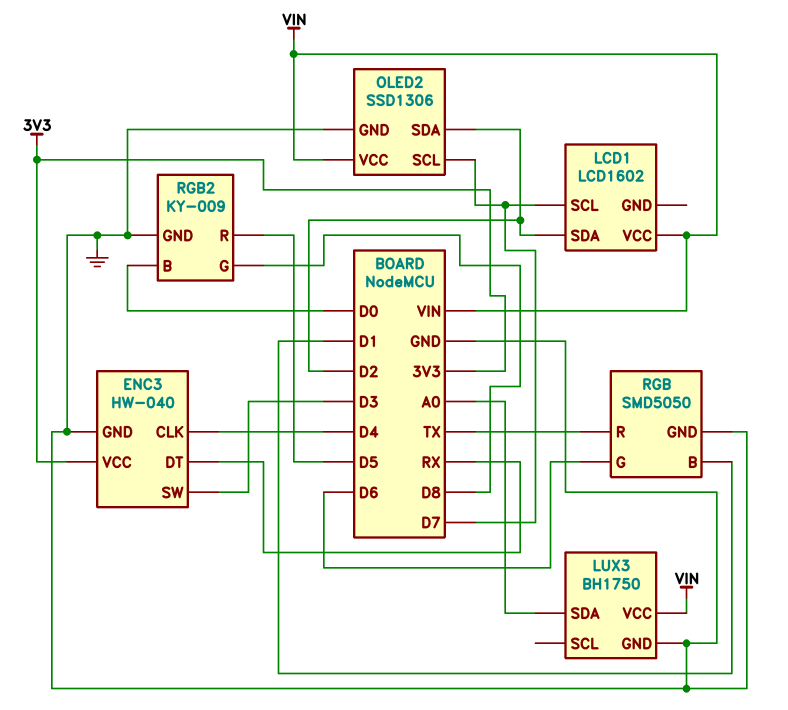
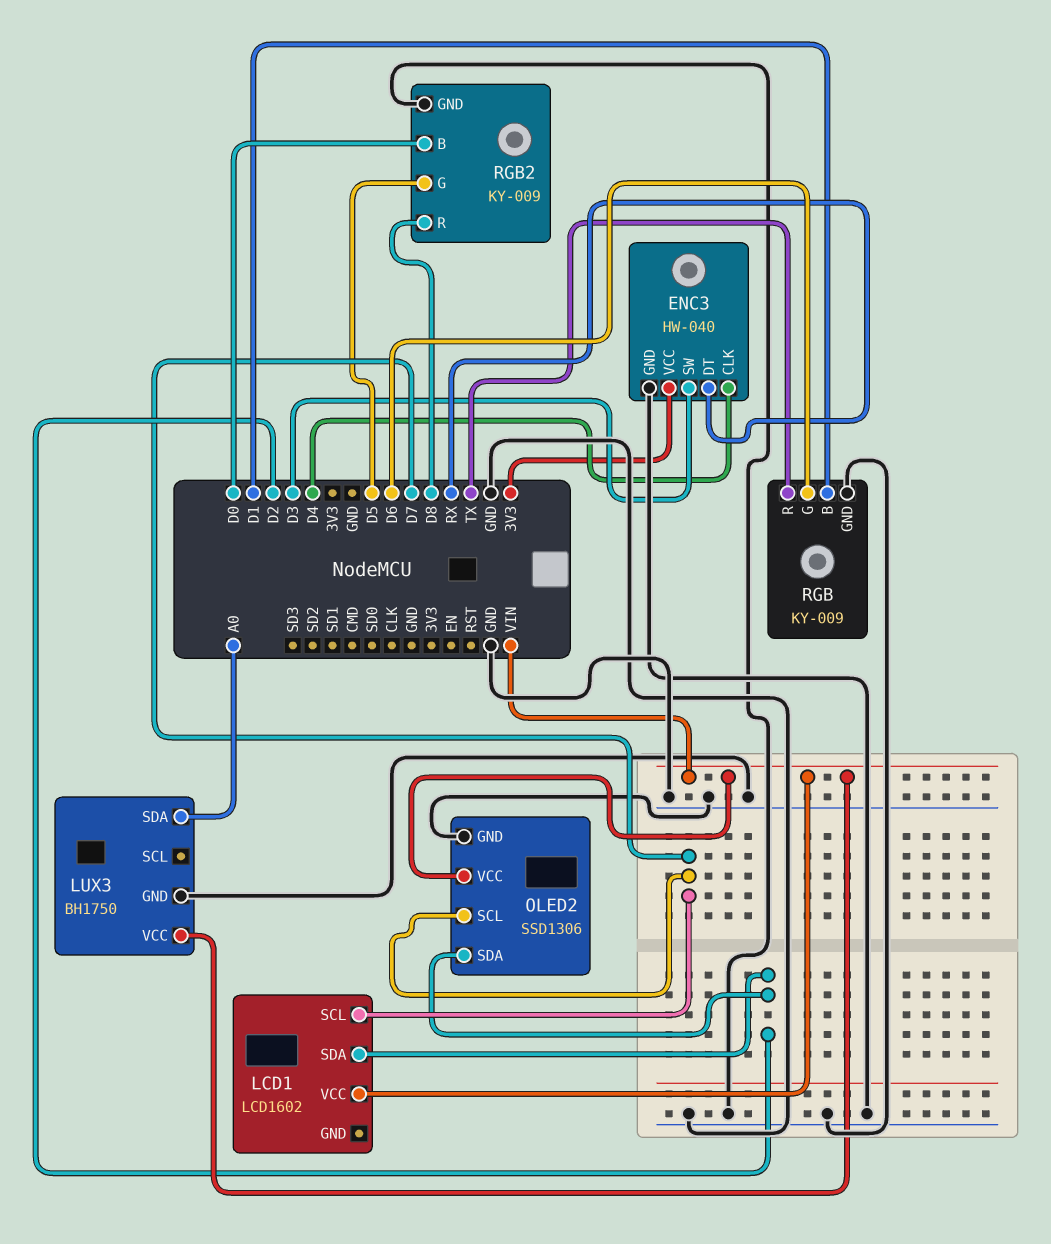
RGB: SMD5050 -> KY-009
RGB2 pin G: D8 -> D5
RGB2 pin R: D5 -> D8

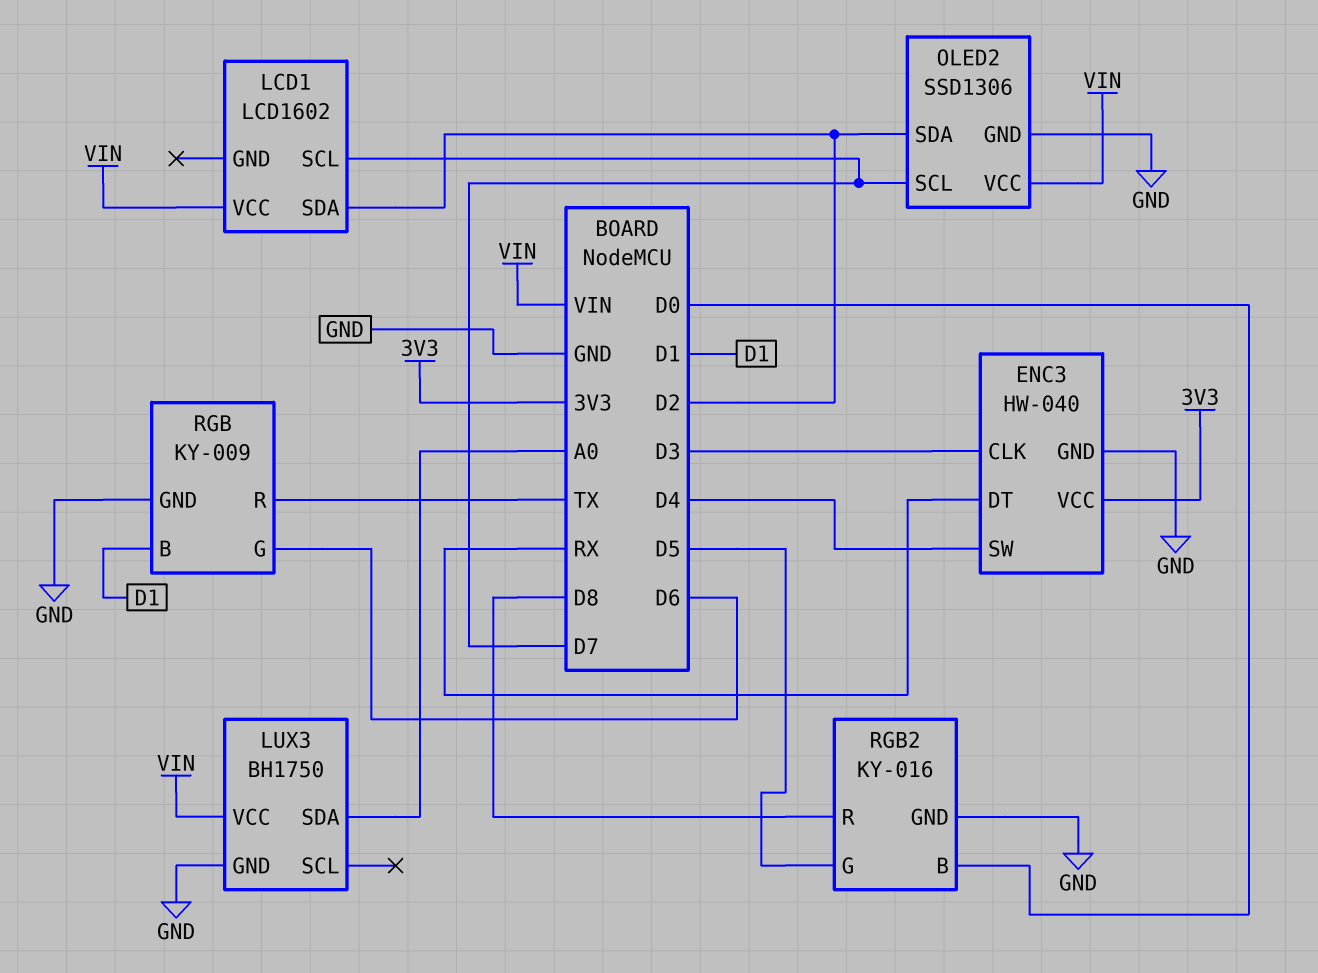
ENC3 pin CLK: D4 -> D3
ENC3 pin SW: D3 -> D4
RGB2: KY-009 -> KY-016

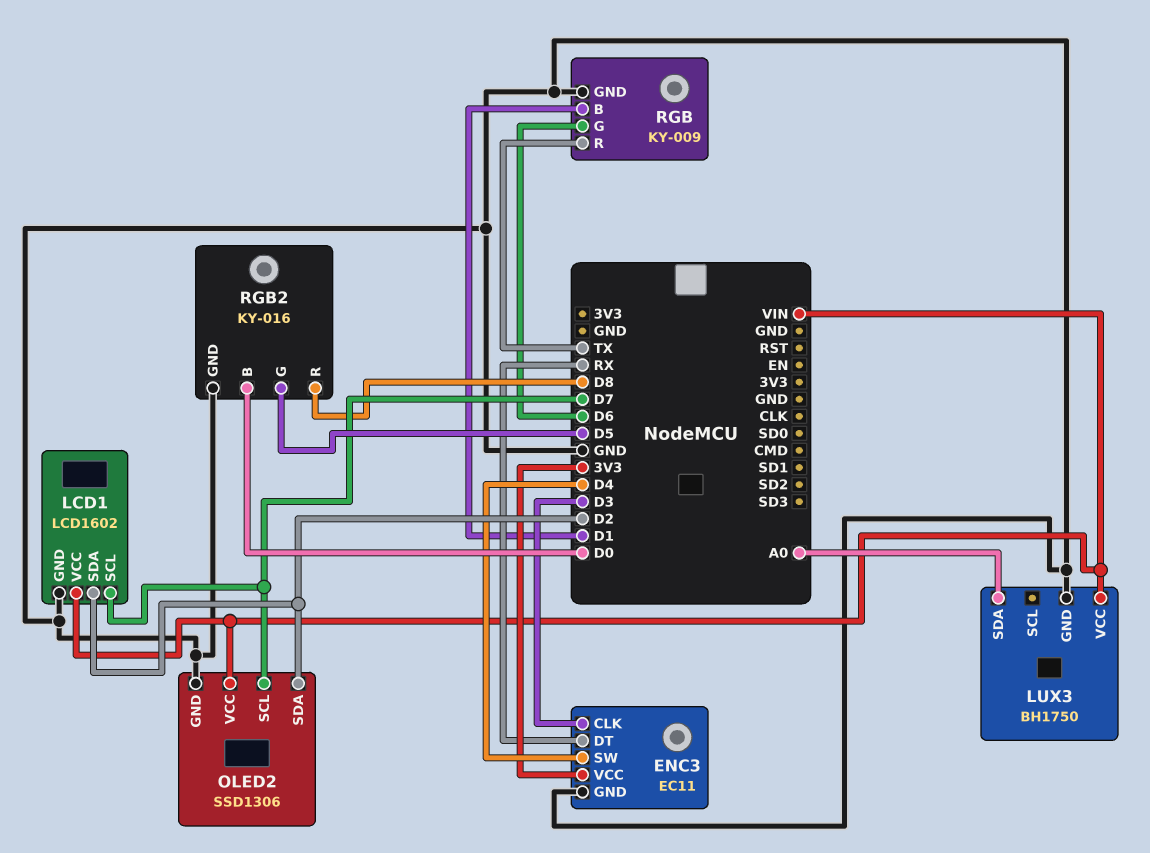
ENC3: HW-040 -> EC11
LCD1 pin GND: none -> GND

